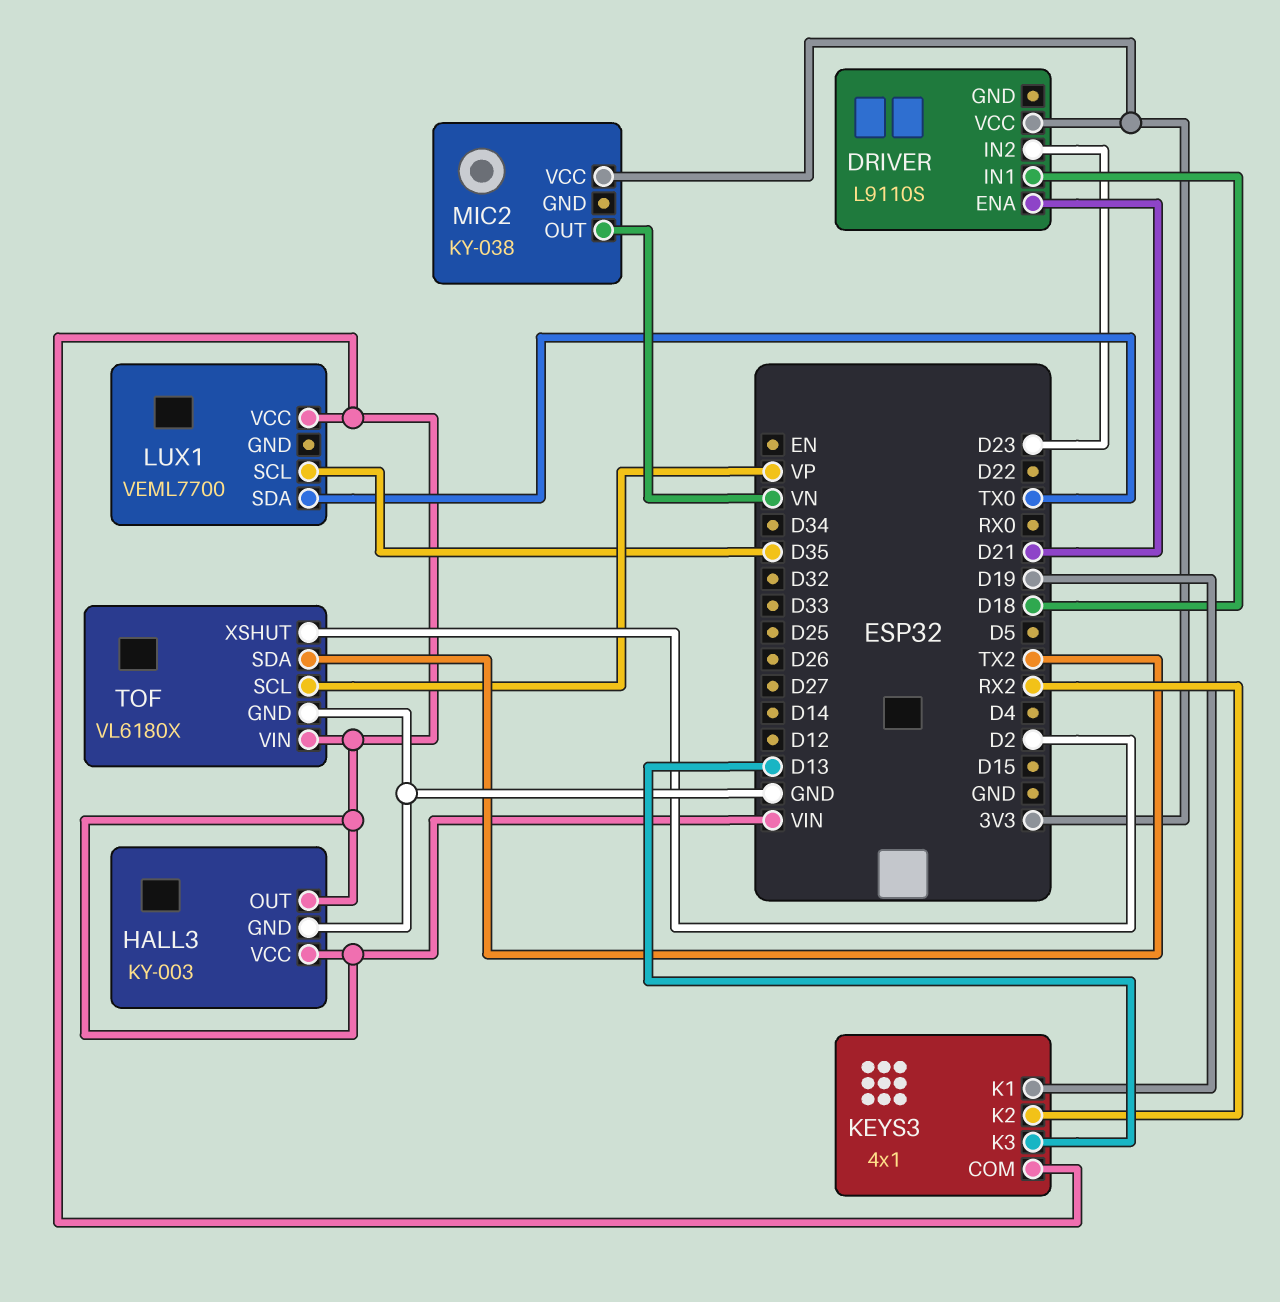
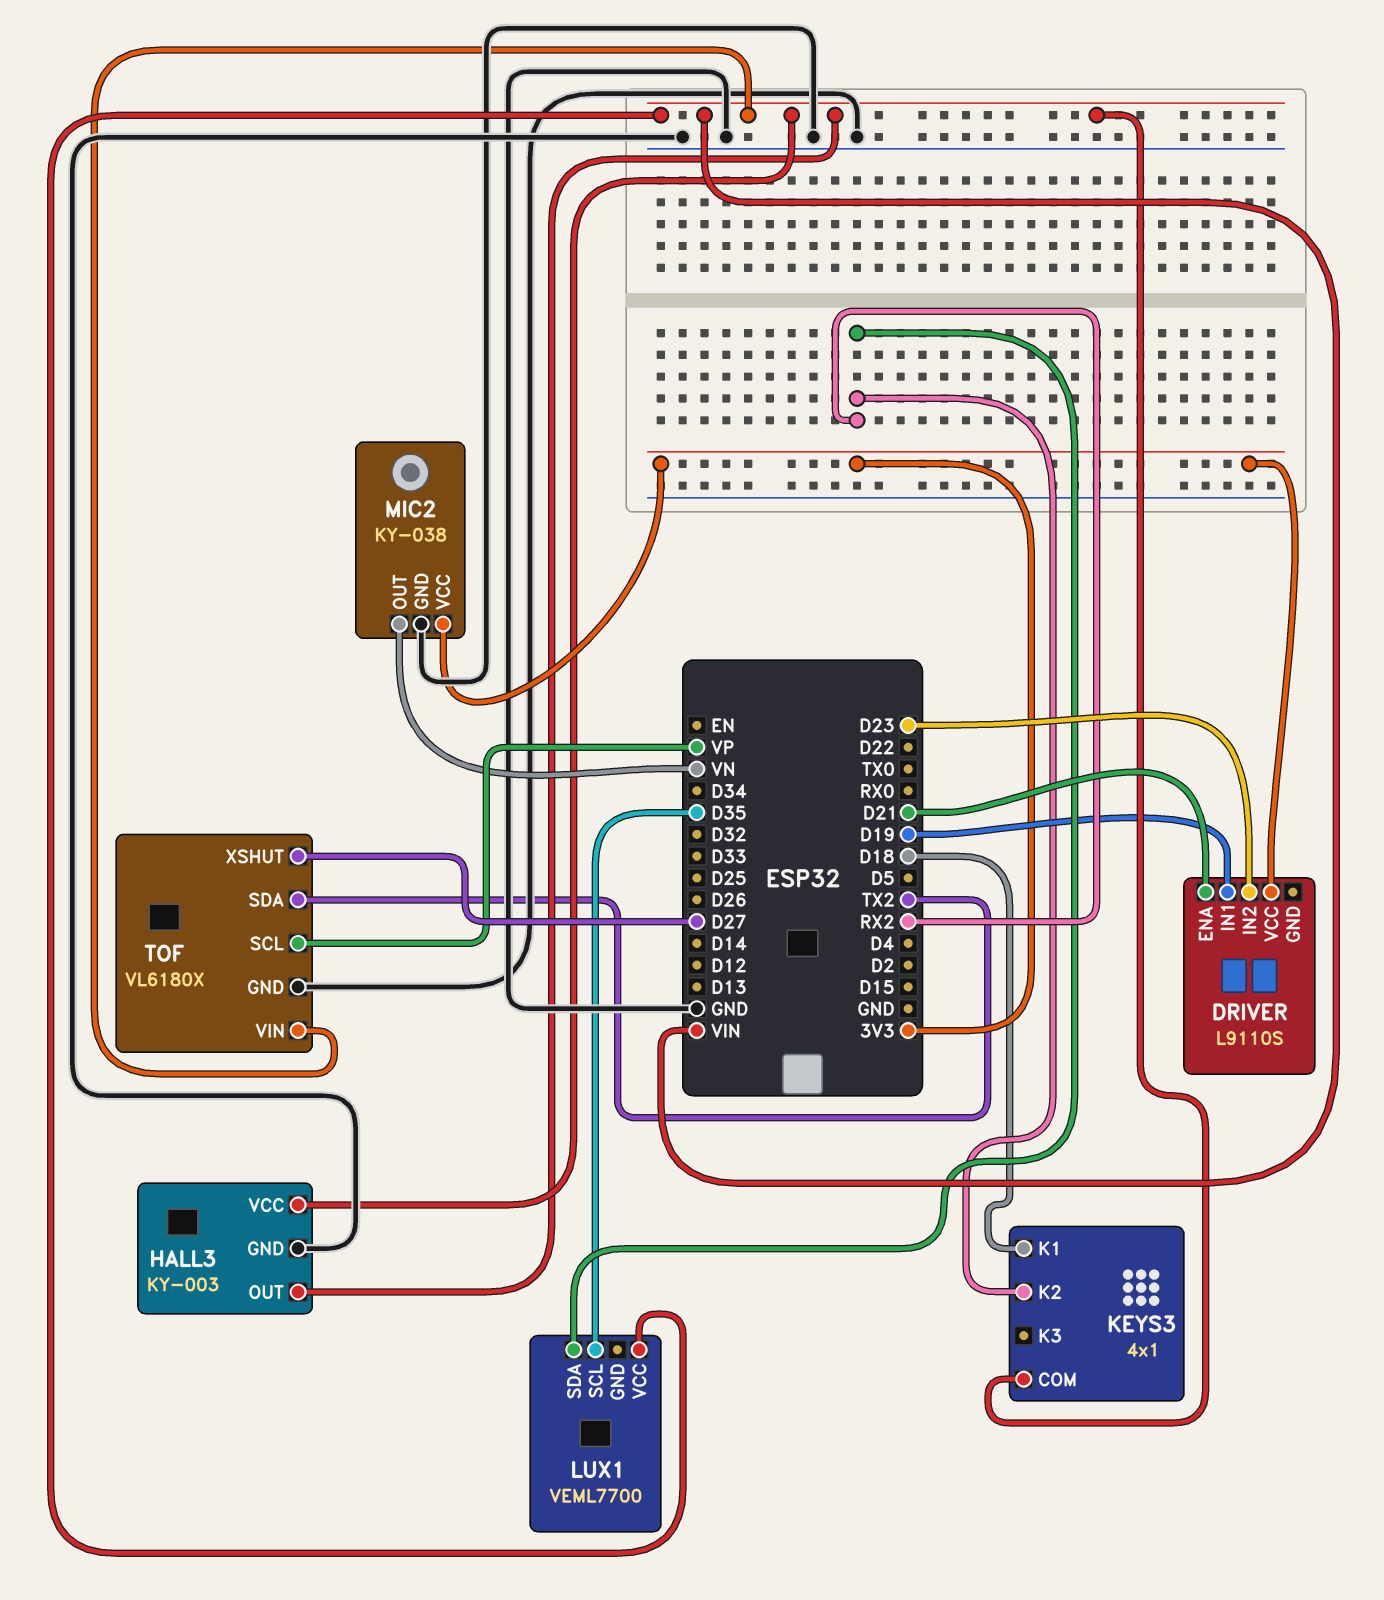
DRIVER pin IN1: D18 -> D19
KEYS3 pin K1: D19 -> D18
KEYS3 pin K3: D13 -> none
LUX1 pin SDA: TX0 -> RX2
MIC2 pin GND: none -> GND
TOF pin XSHUT: D2 -> D27

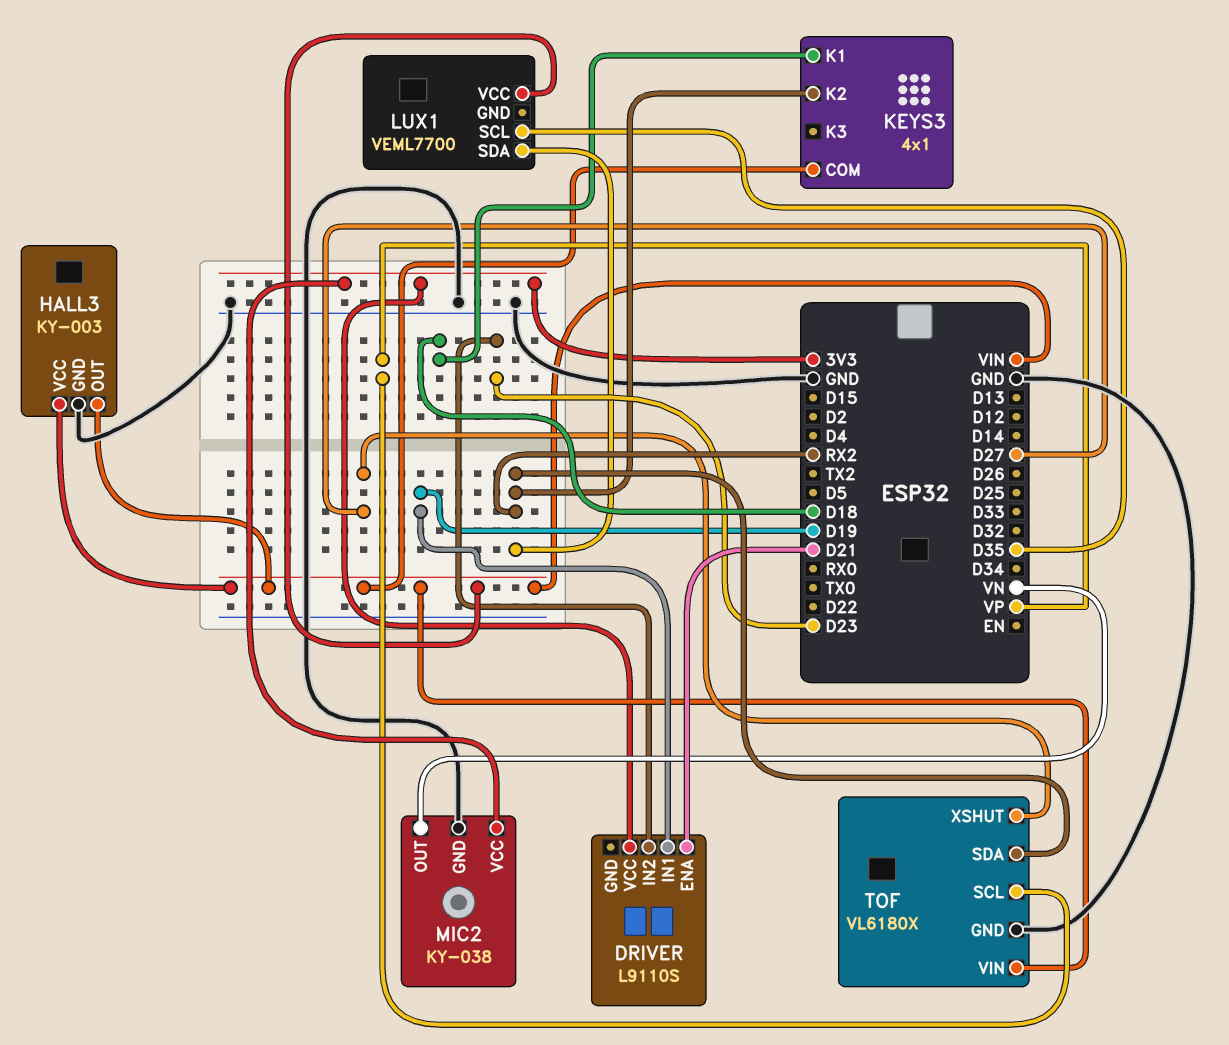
TOF pin SDA: TX2 -> RX2

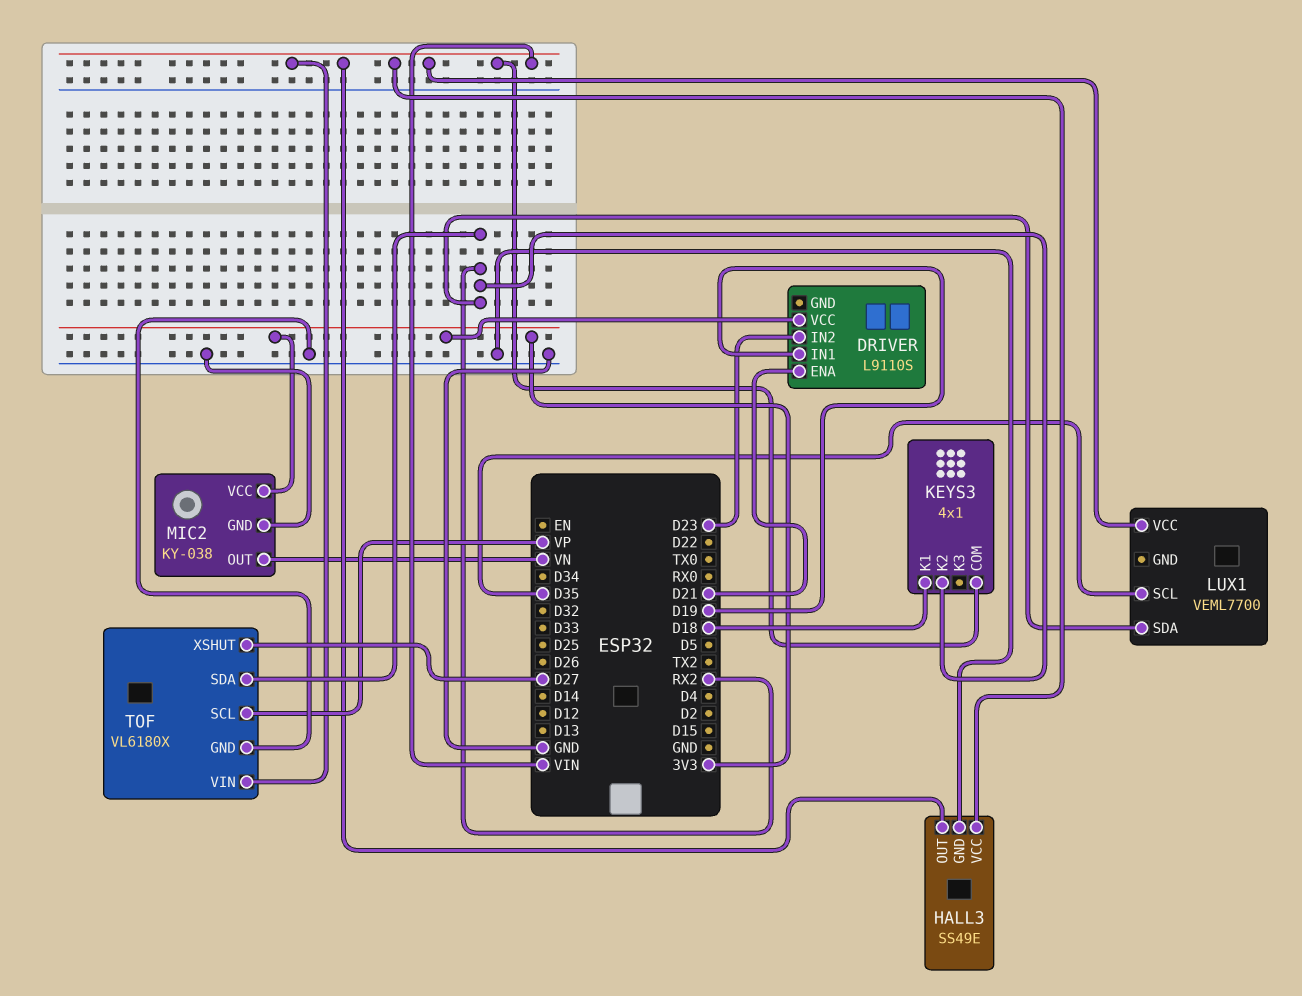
HALL3: KY-003 -> SS49E

